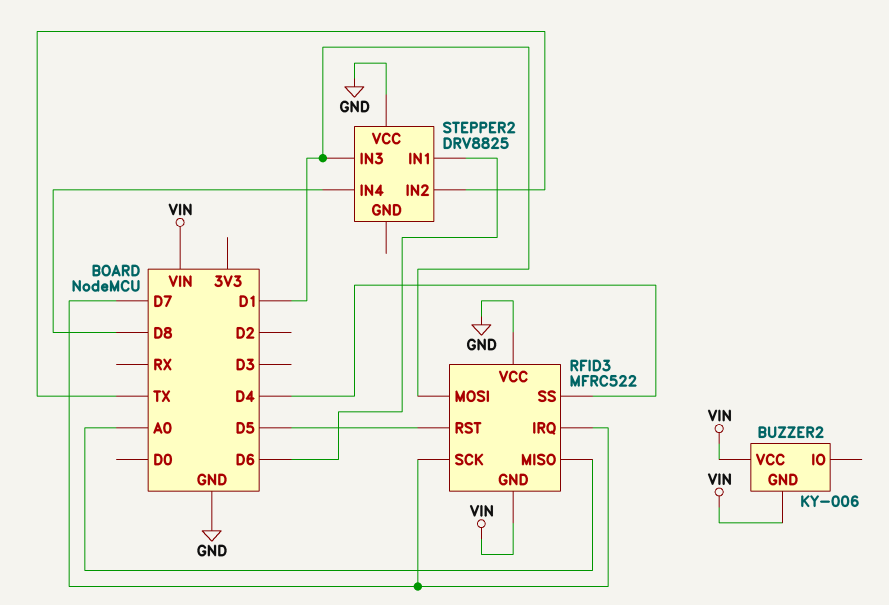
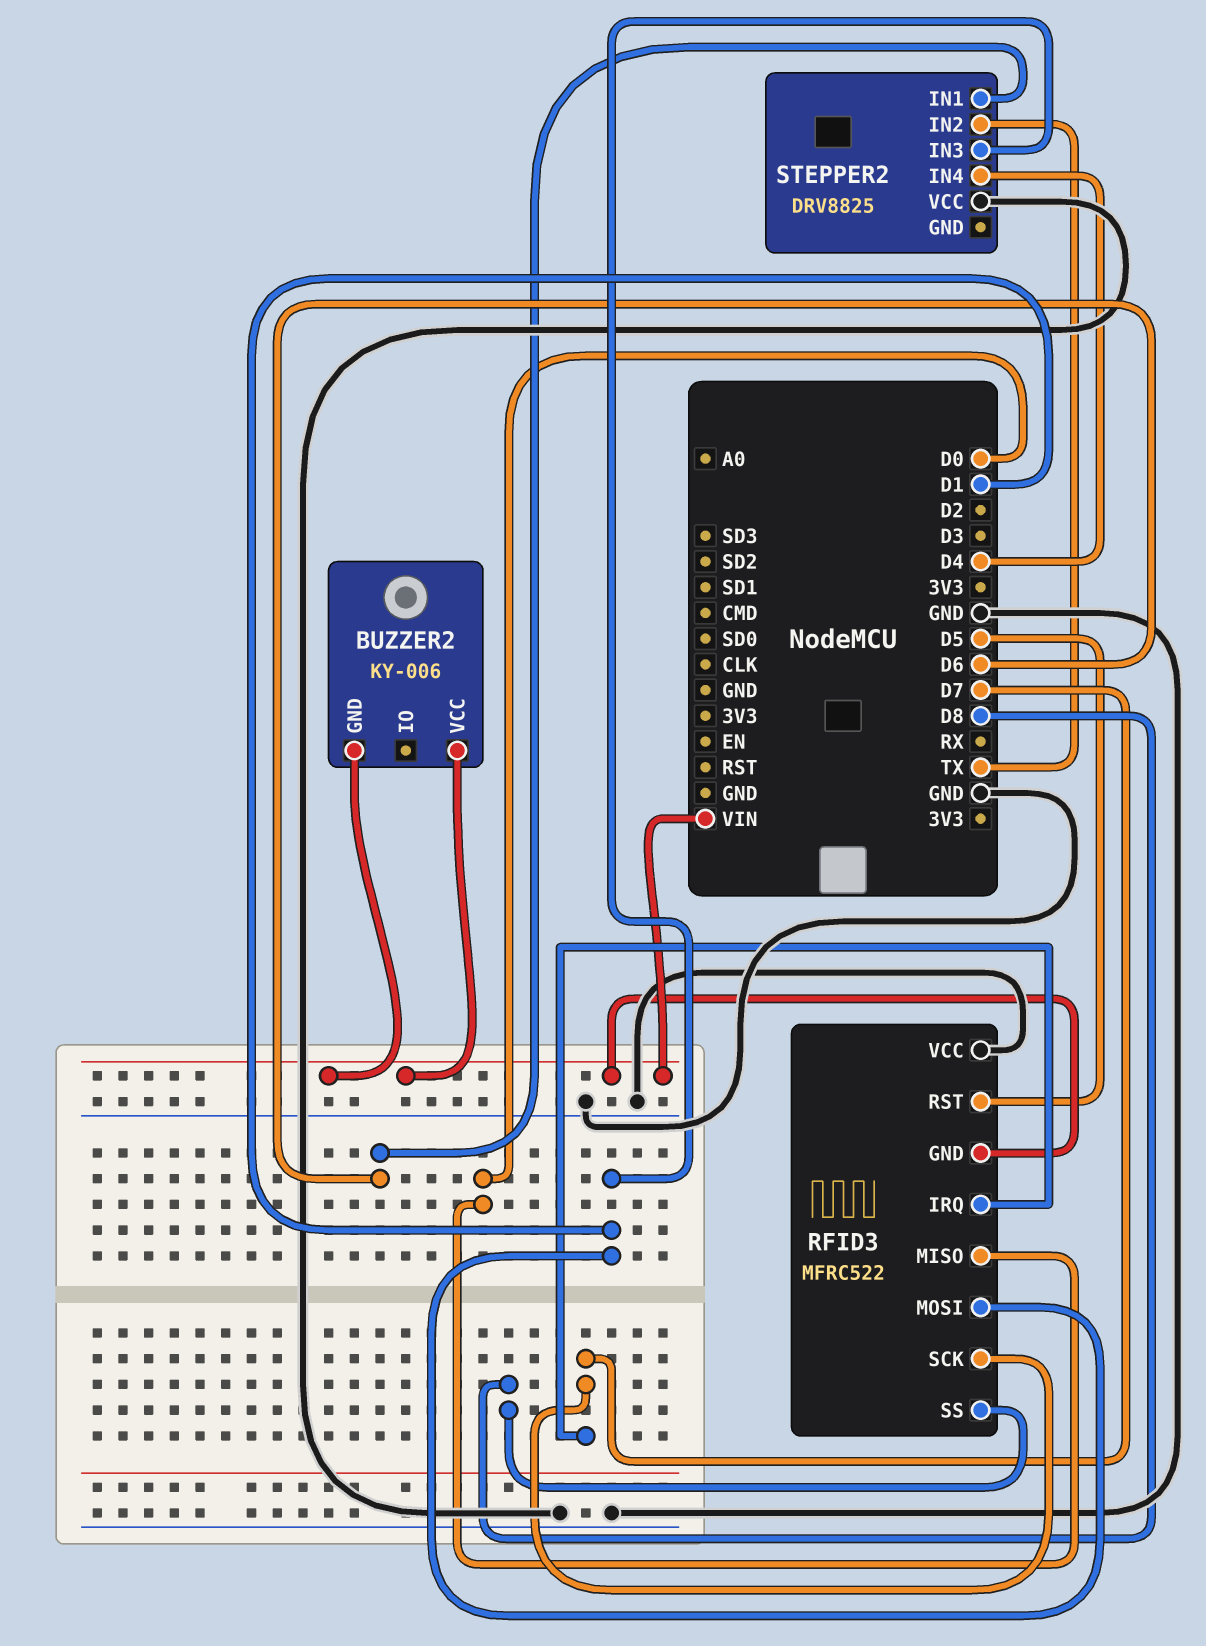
RFID3 pin MISO: A0 -> D0
RFID3 pin SS: D4 -> D8
STEPPER2 pin IN4: D8 -> D4

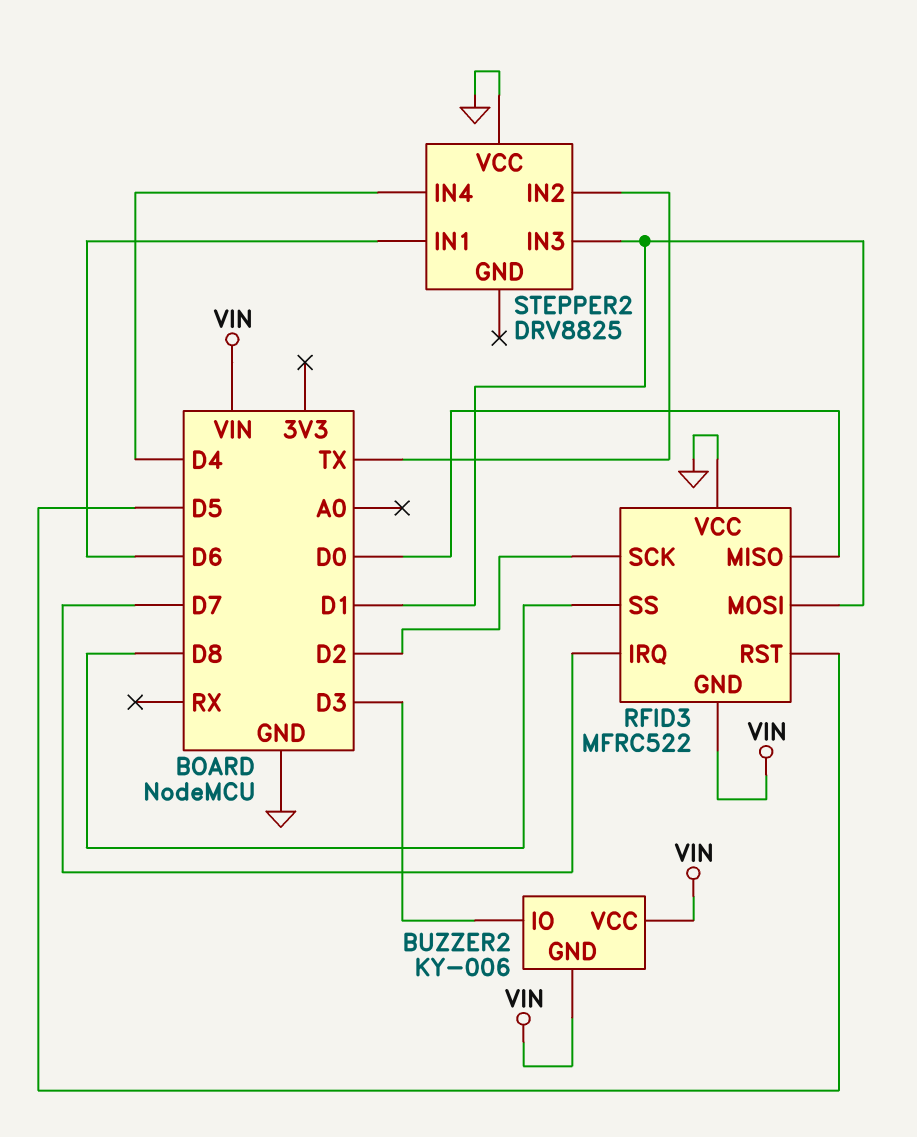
BUZZER2 pin IO: none -> D3
RFID3 pin SCK: D7 -> D2

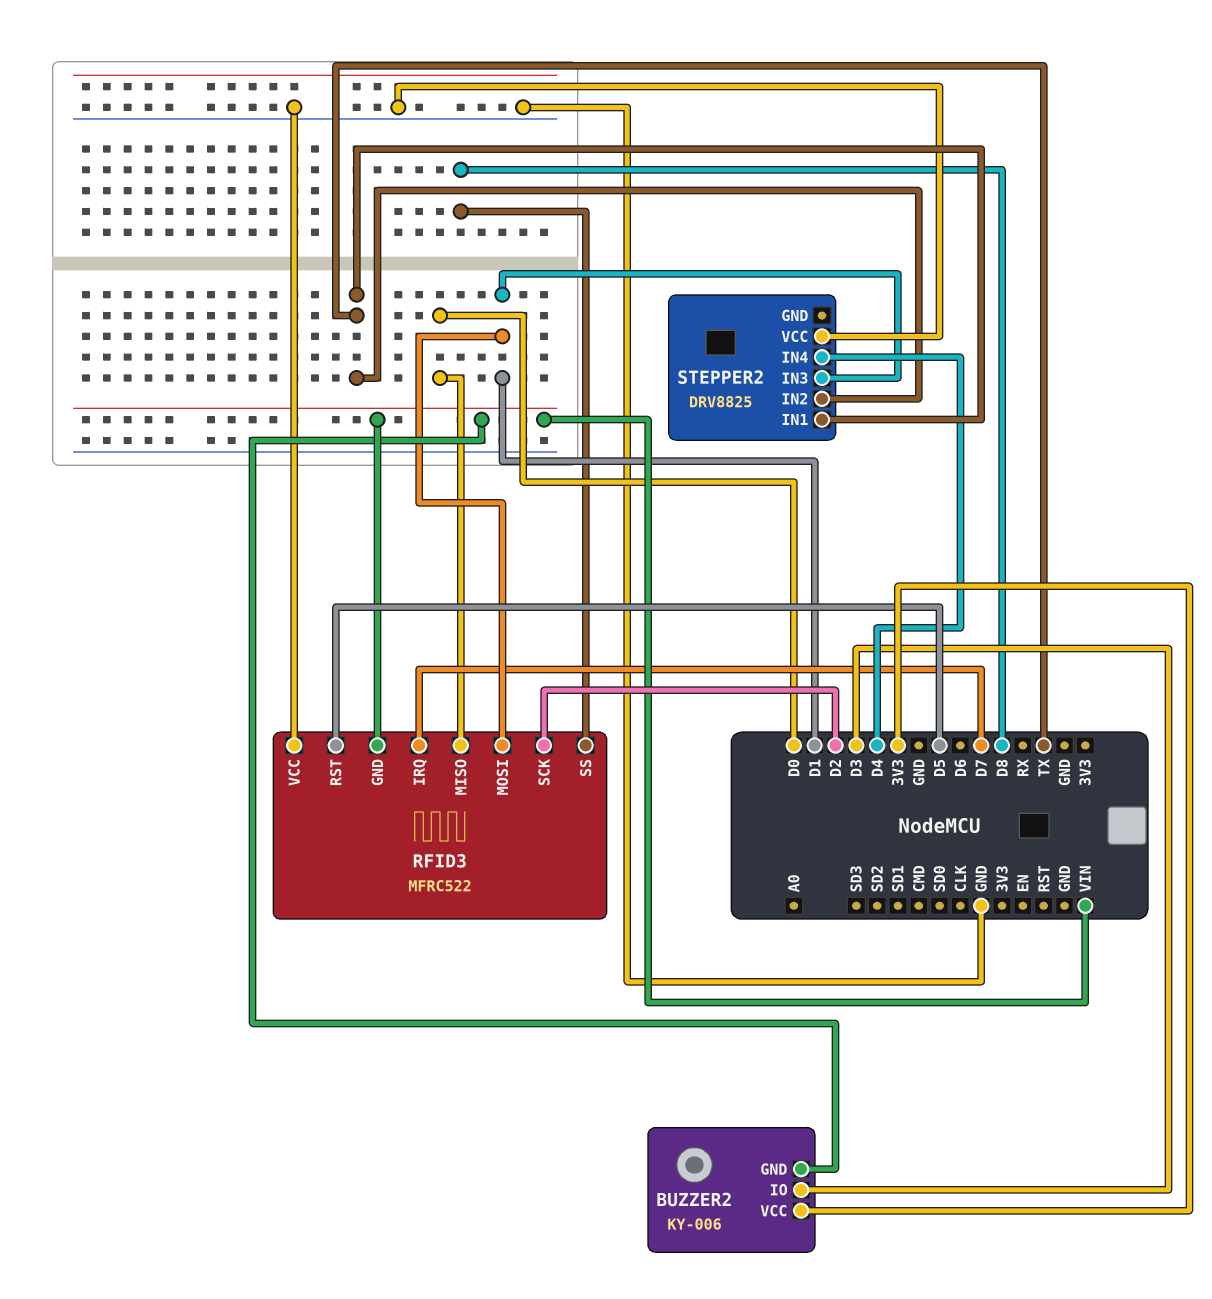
BUZZER2 pin VCC: VIN -> 3V3
STEPPER2 pin IN1: D6 -> TX

